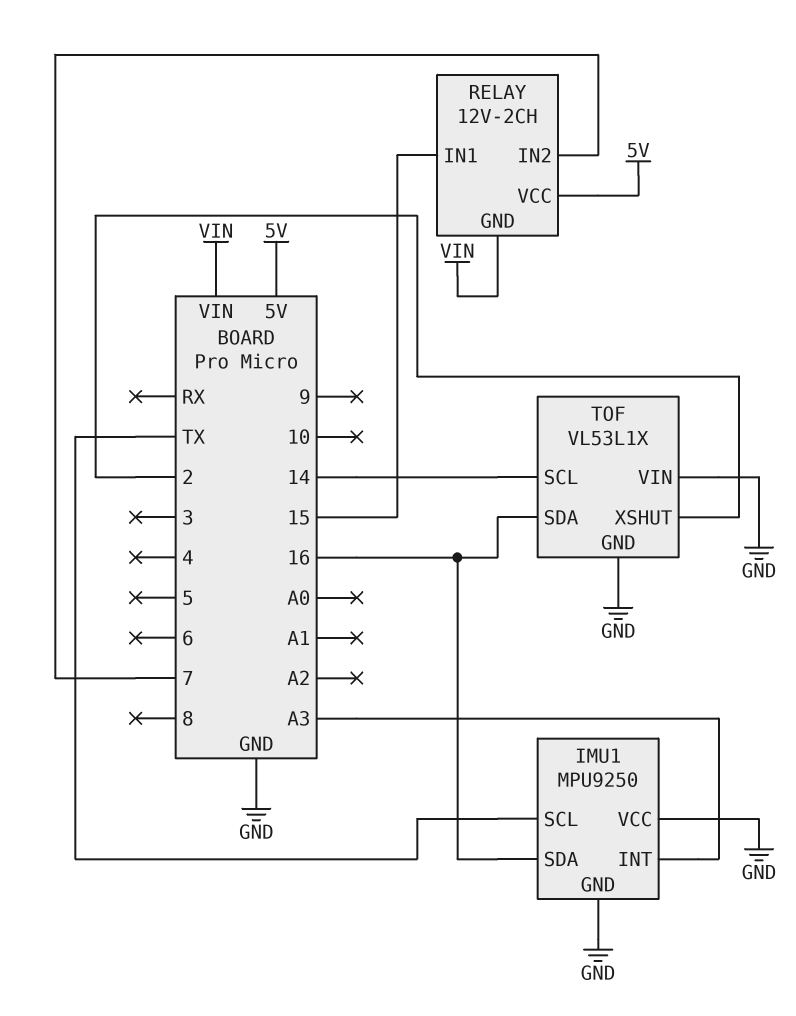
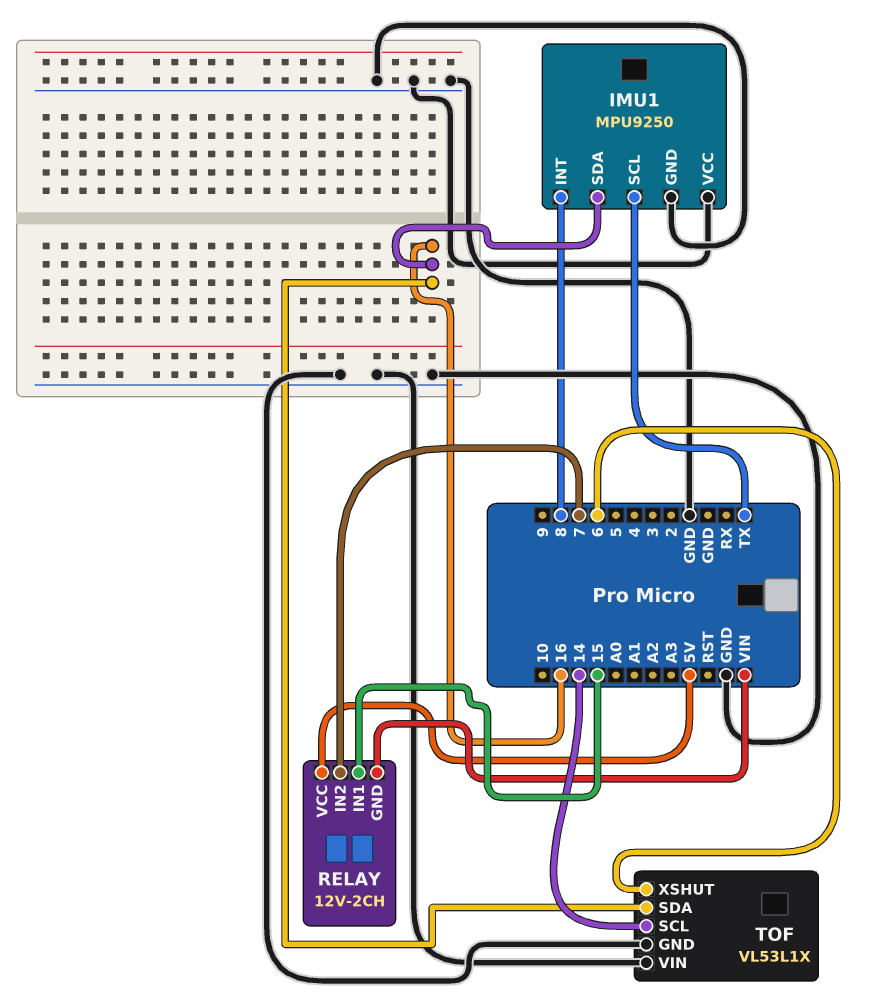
IMU1 pin INT: A3 -> 8
TOF pin XSHUT: 2 -> 6

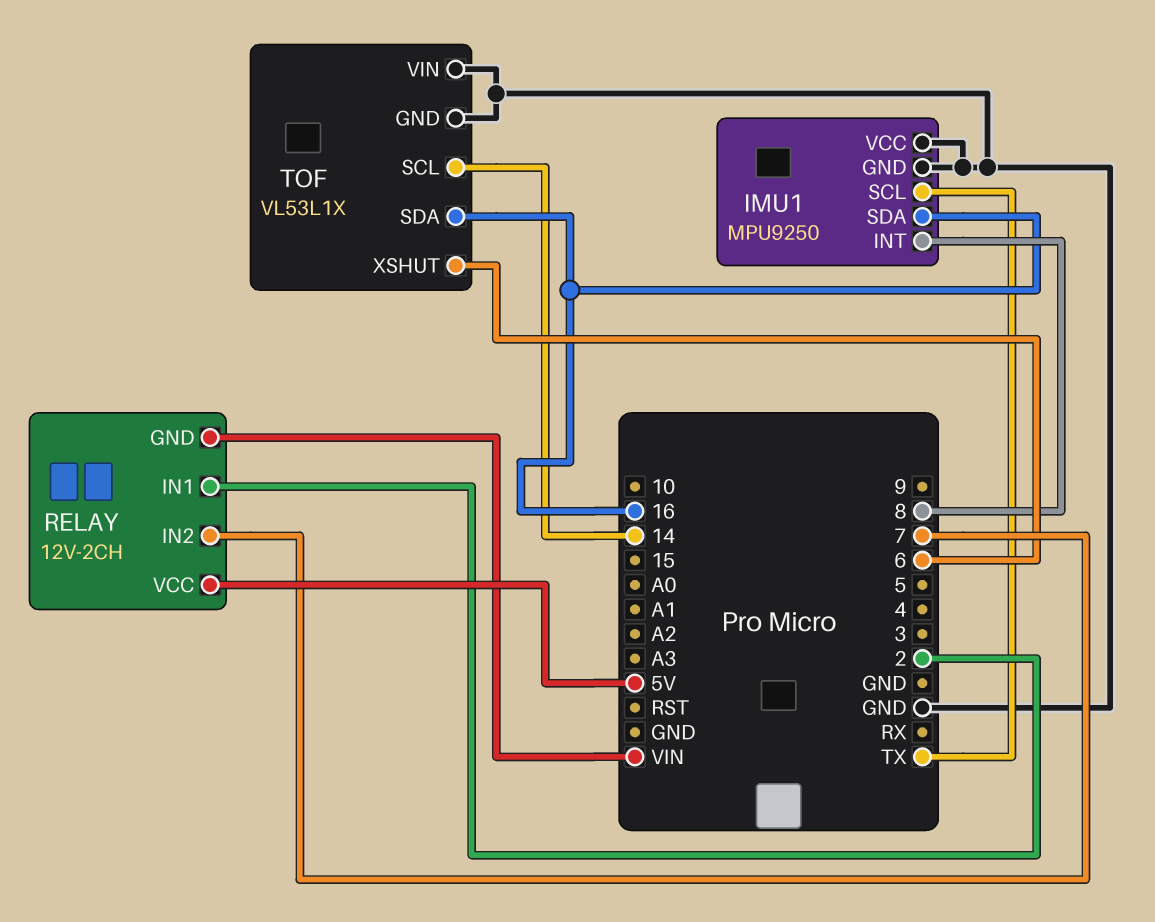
RELAY pin IN1: 15 -> 2

